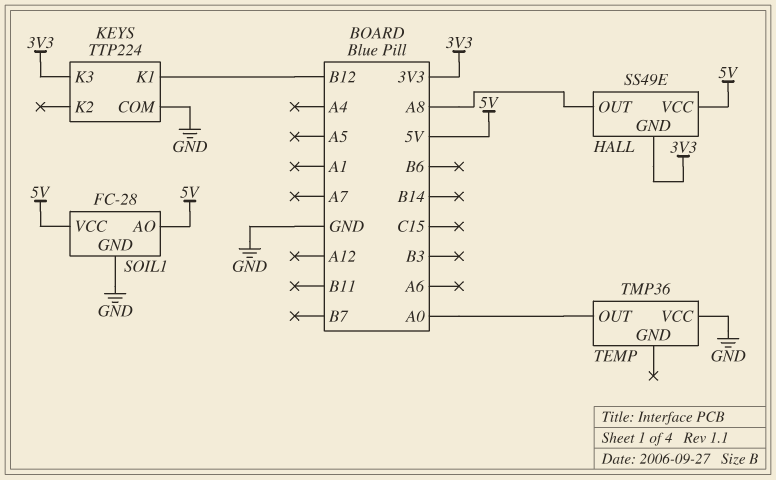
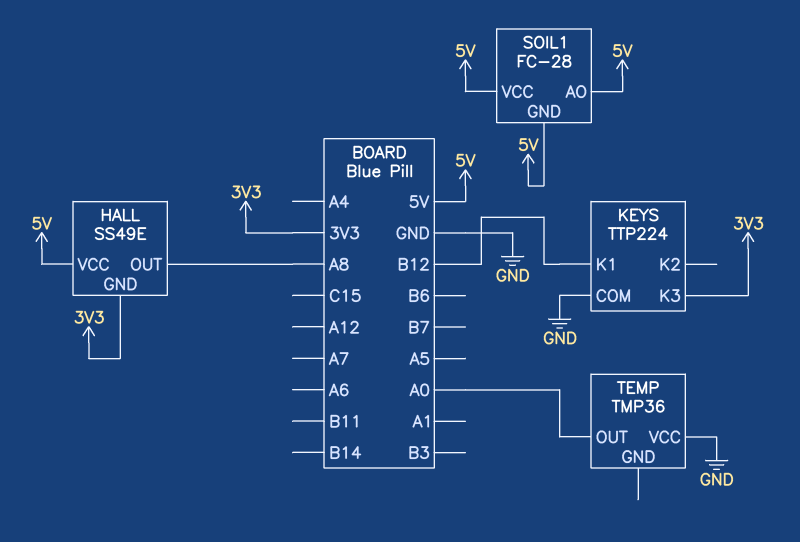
SOIL1 pin GND: GND -> 5V

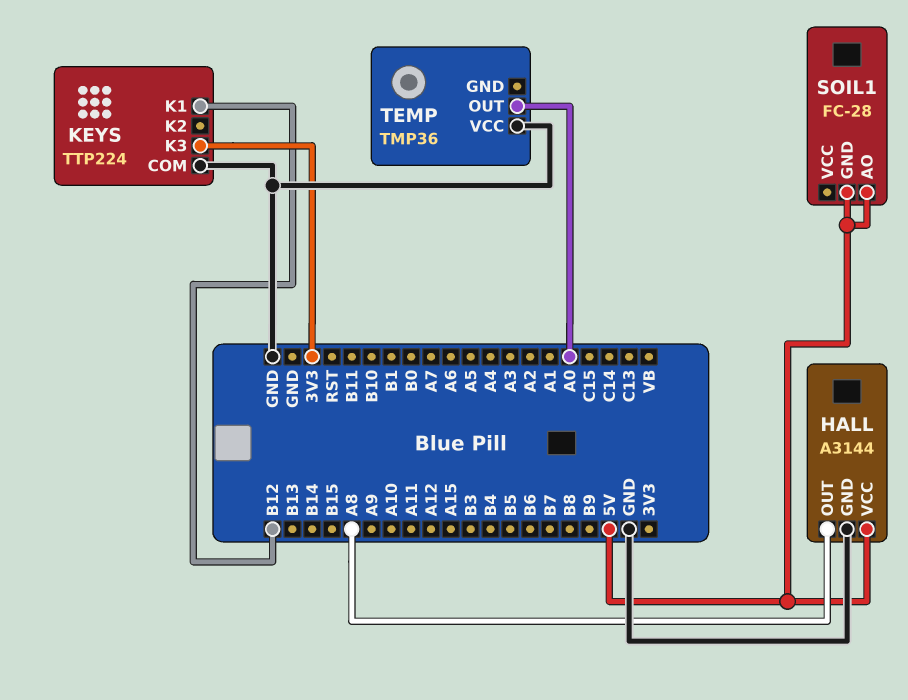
HALL: SS49E -> A3144
HALL pin GND: 3V3 -> GND
SOIL1 pin VCC: 5V -> none

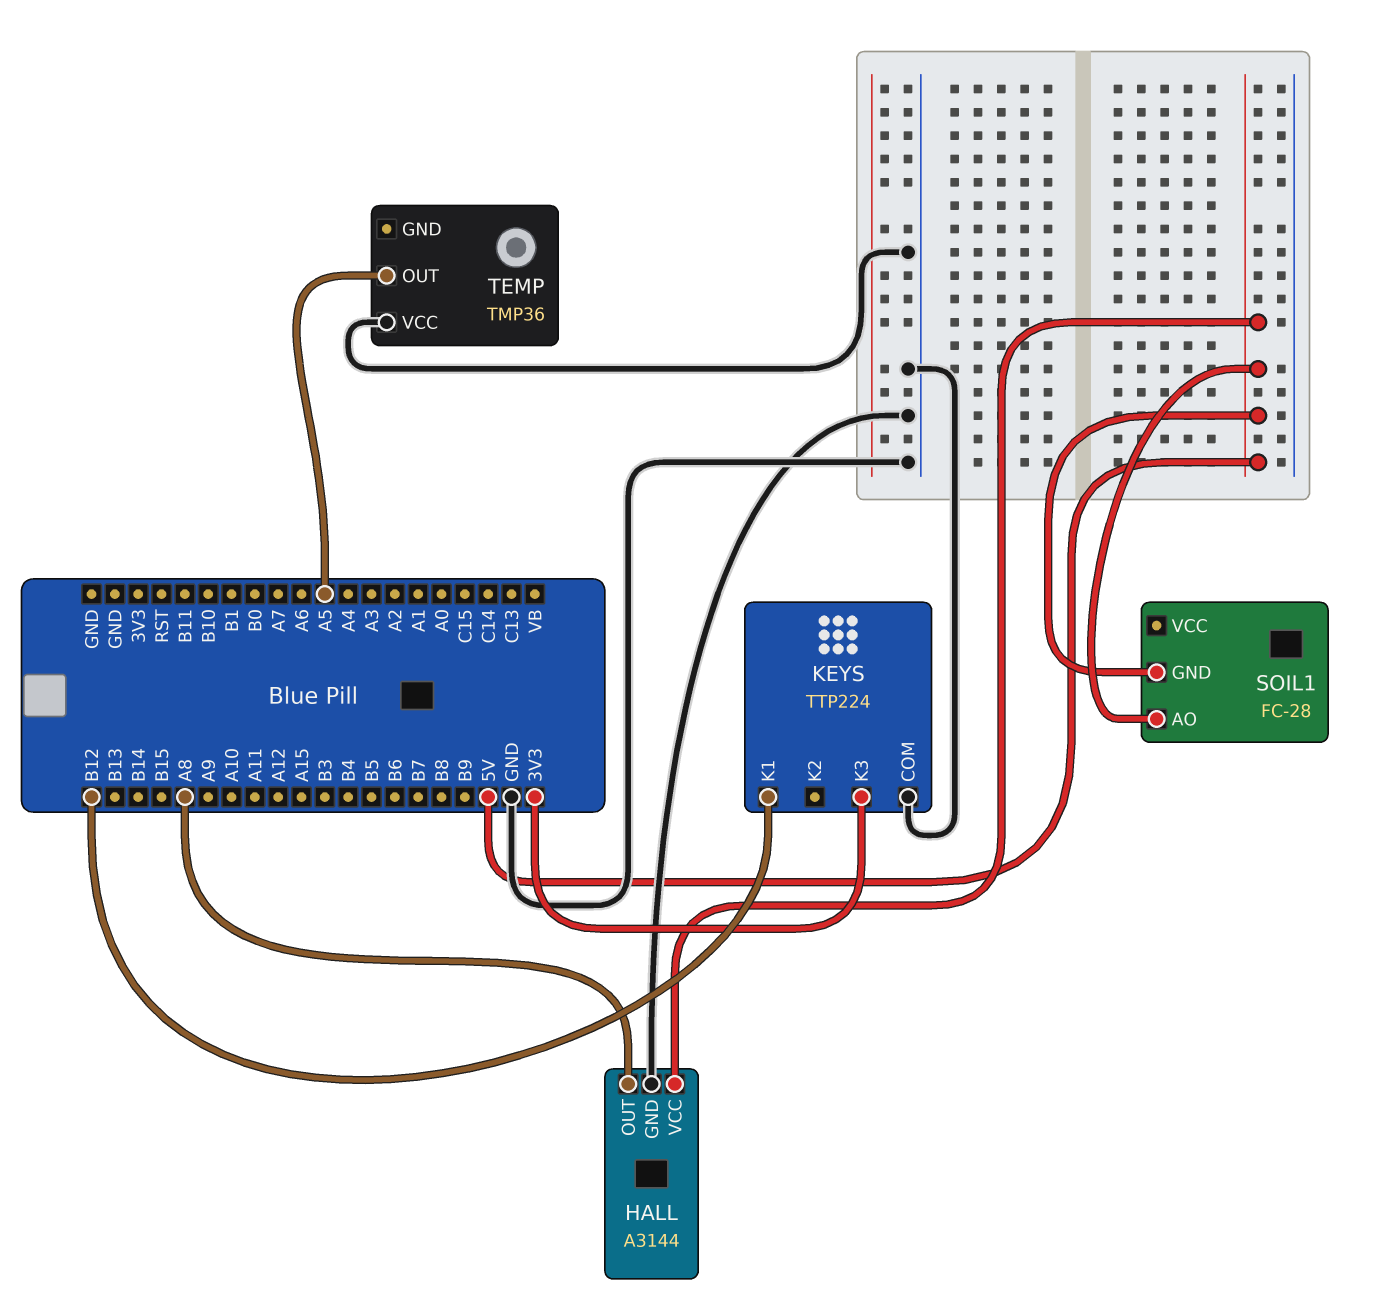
TEMP pin OUT: A0 -> A5

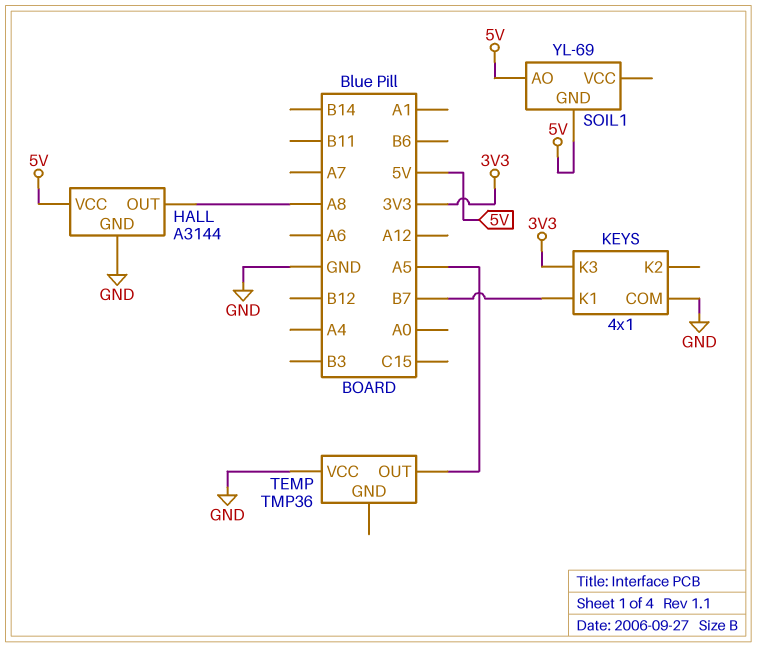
KEYS: TTP224 -> 4x1
KEYS pin K1: B12 -> B7
SOIL1: FC-28 -> YL-69

